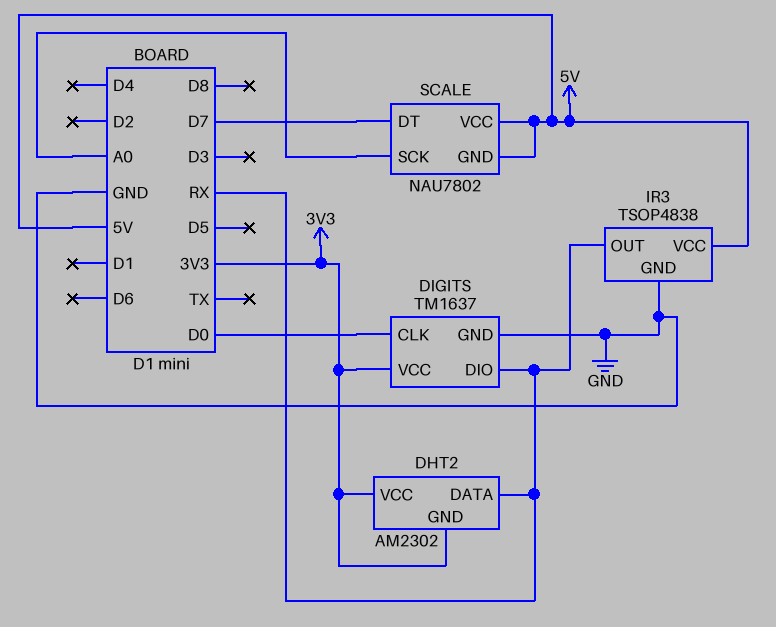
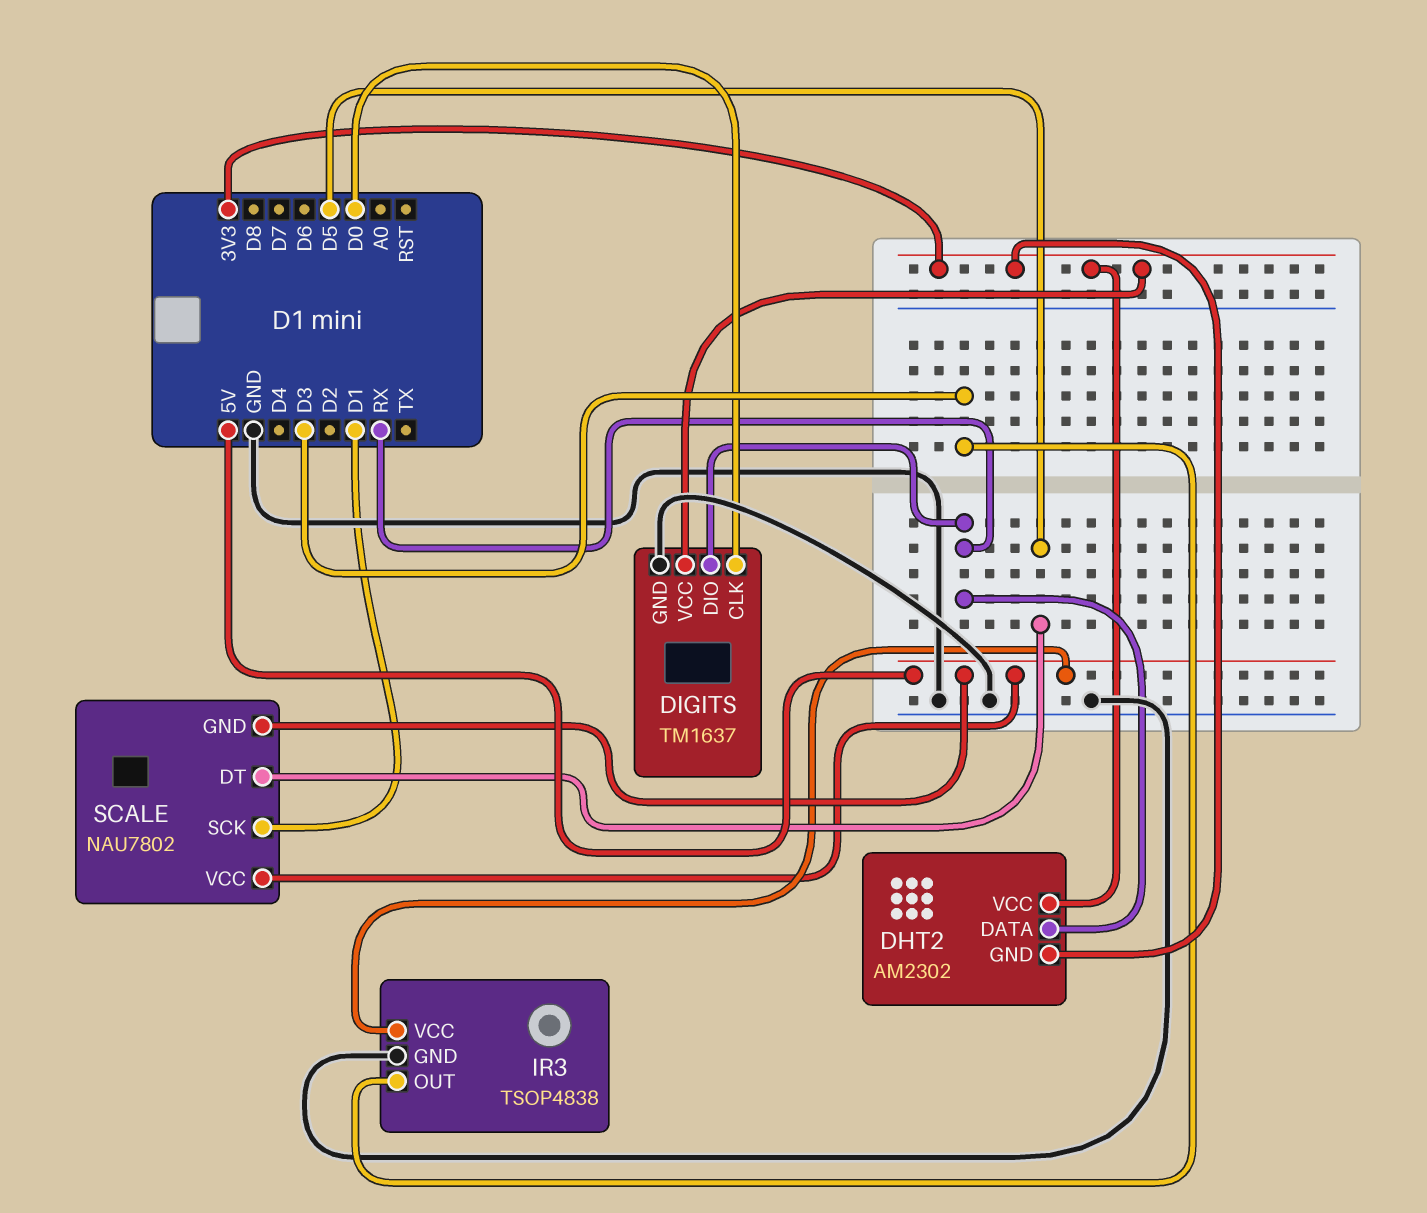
IR3 pin OUT: RX -> D3
SCALE pin DT: D7 -> D5
SCALE pin SCK: A0 -> D1

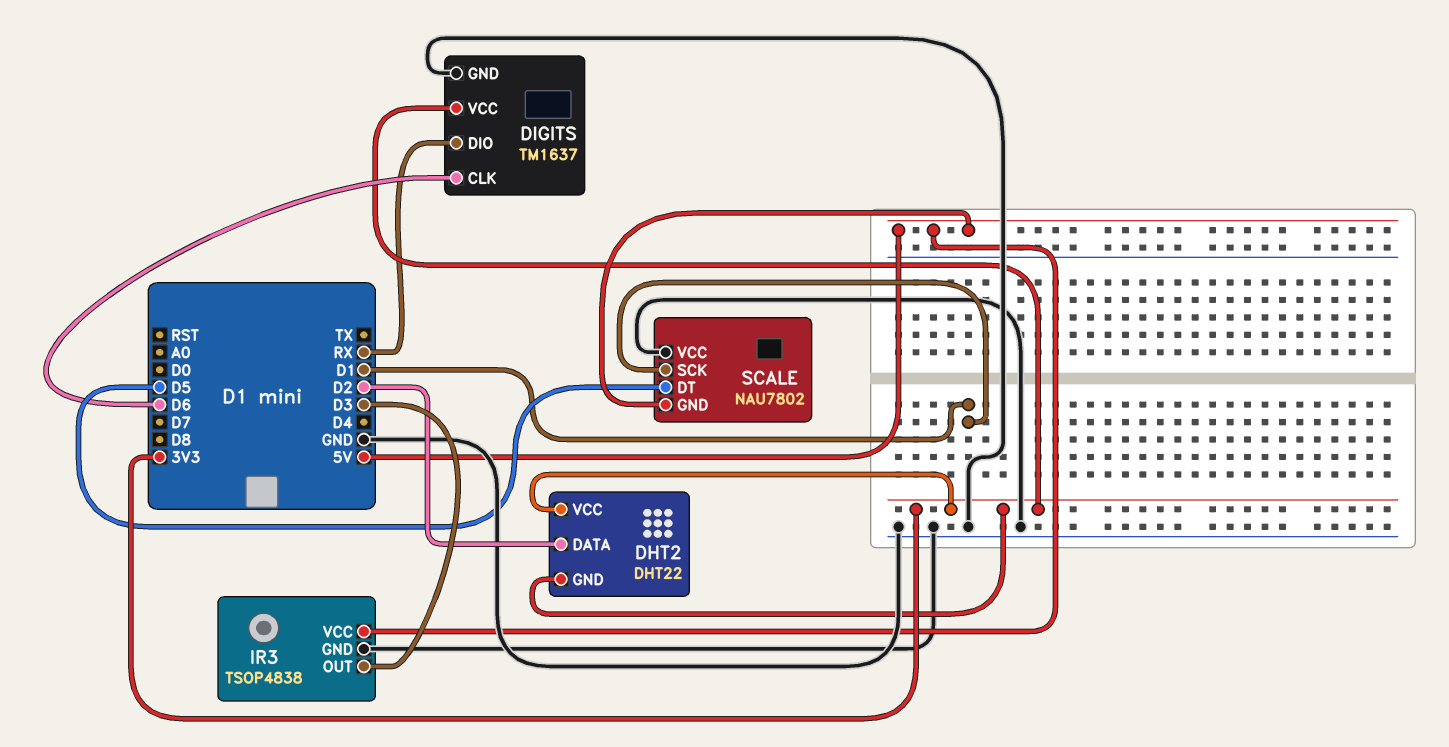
DHT2: AM2302 -> DHT22
DHT2 pin DATA: RX -> D2
DIGITS pin CLK: D0 -> D6
SCALE pin VCC: 5V -> GND

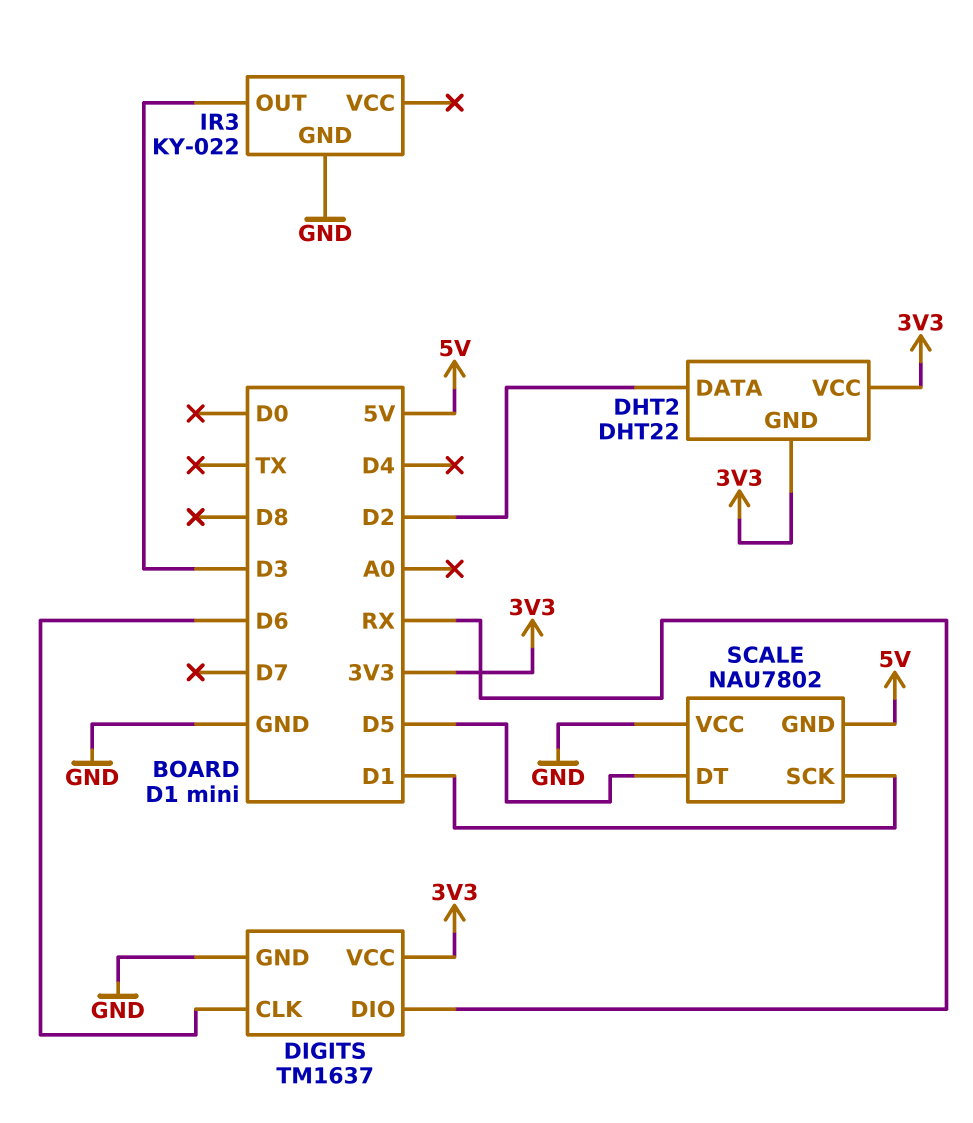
IR3: TSOP4838 -> KY-022
IR3 pin VCC: 5V -> none

